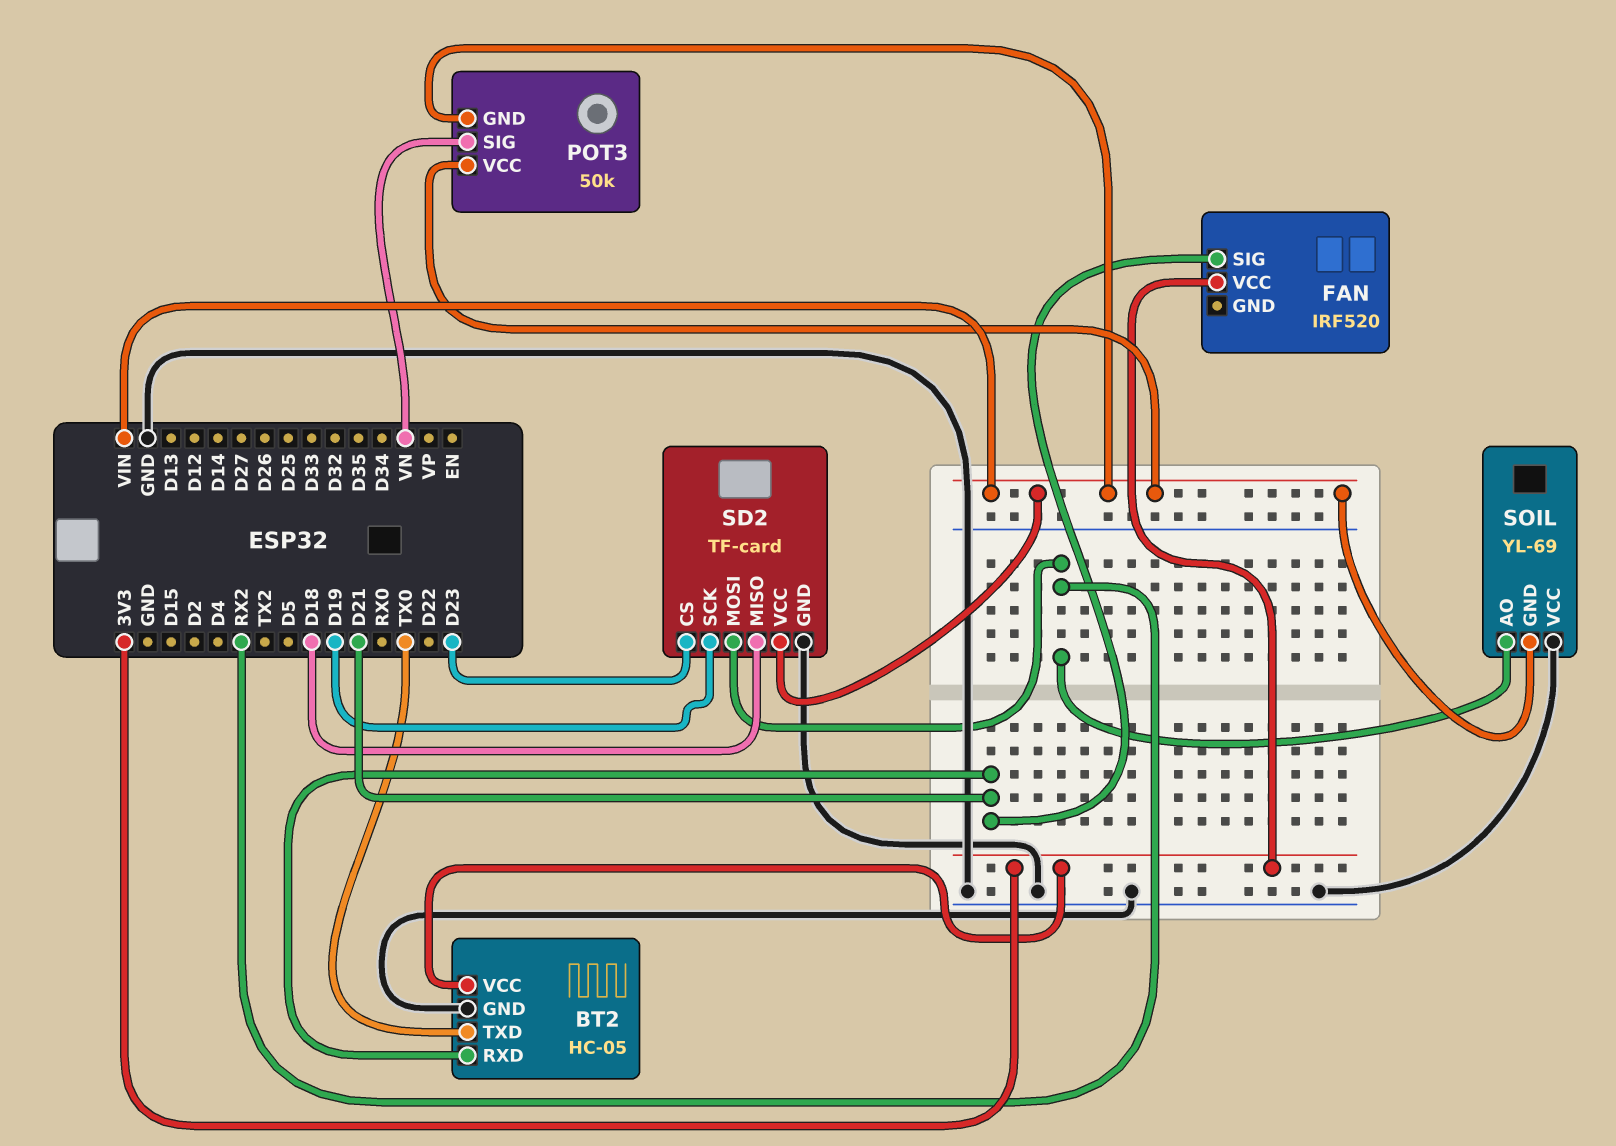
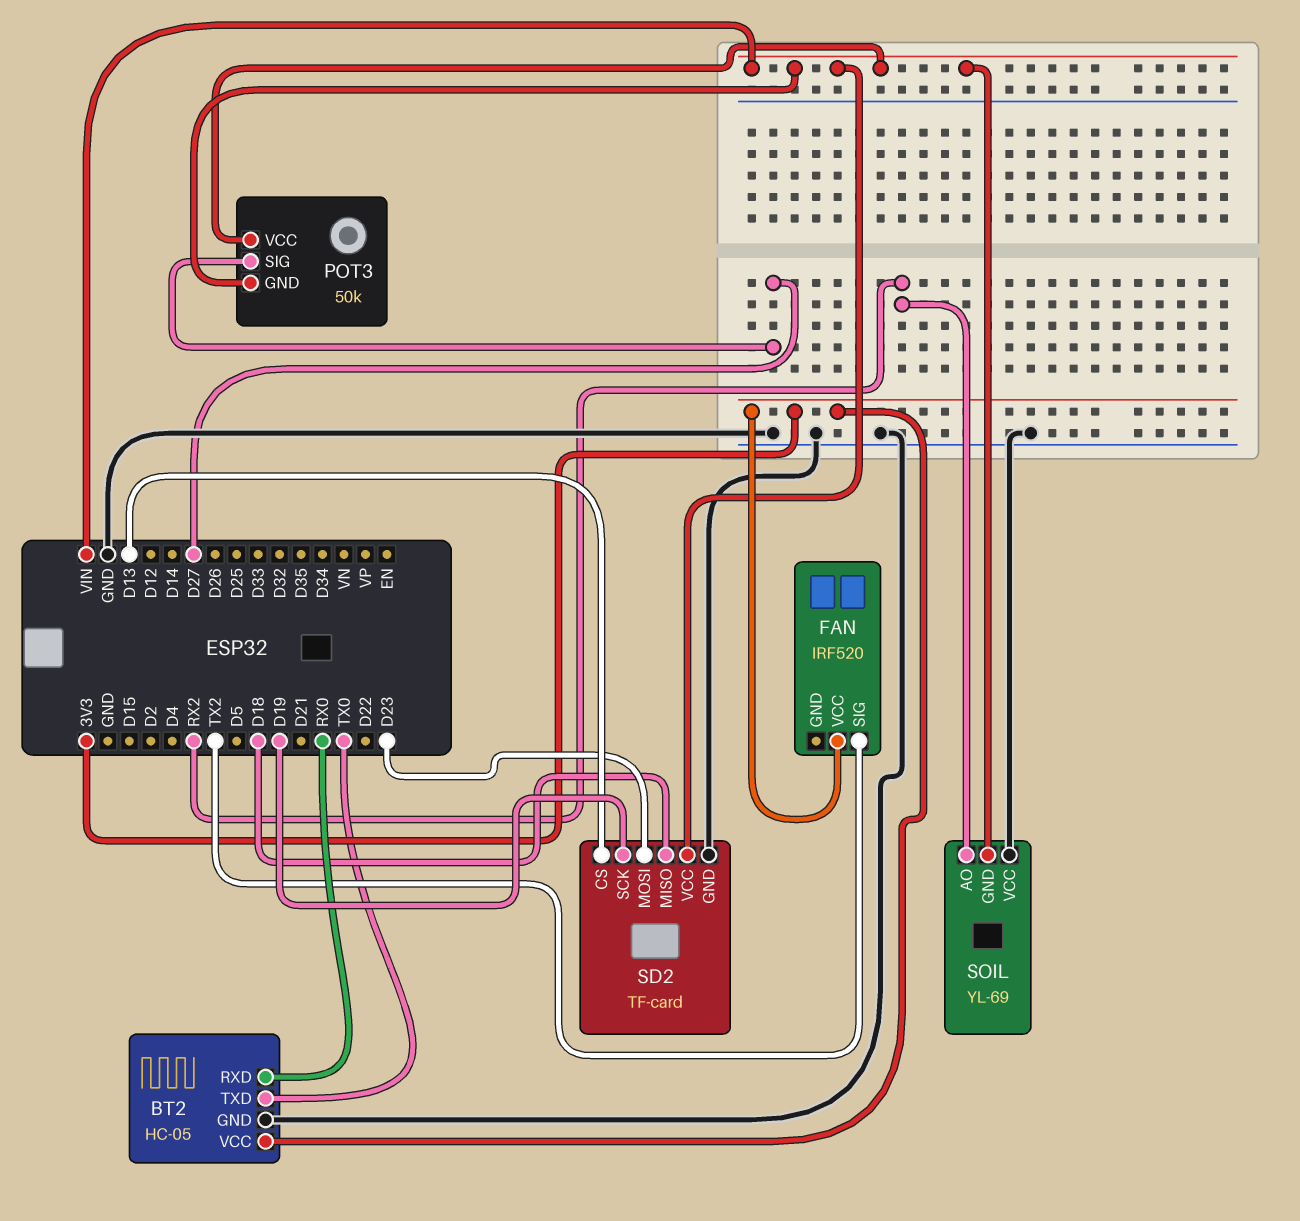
BT2 pin RXD: D21 -> RX0
FAN pin SIG: D21 -> TX2
POT3 pin SIG: VN -> D27
SD2 pin CS: D23 -> D13
SD2 pin MOSI: RX2 -> D23

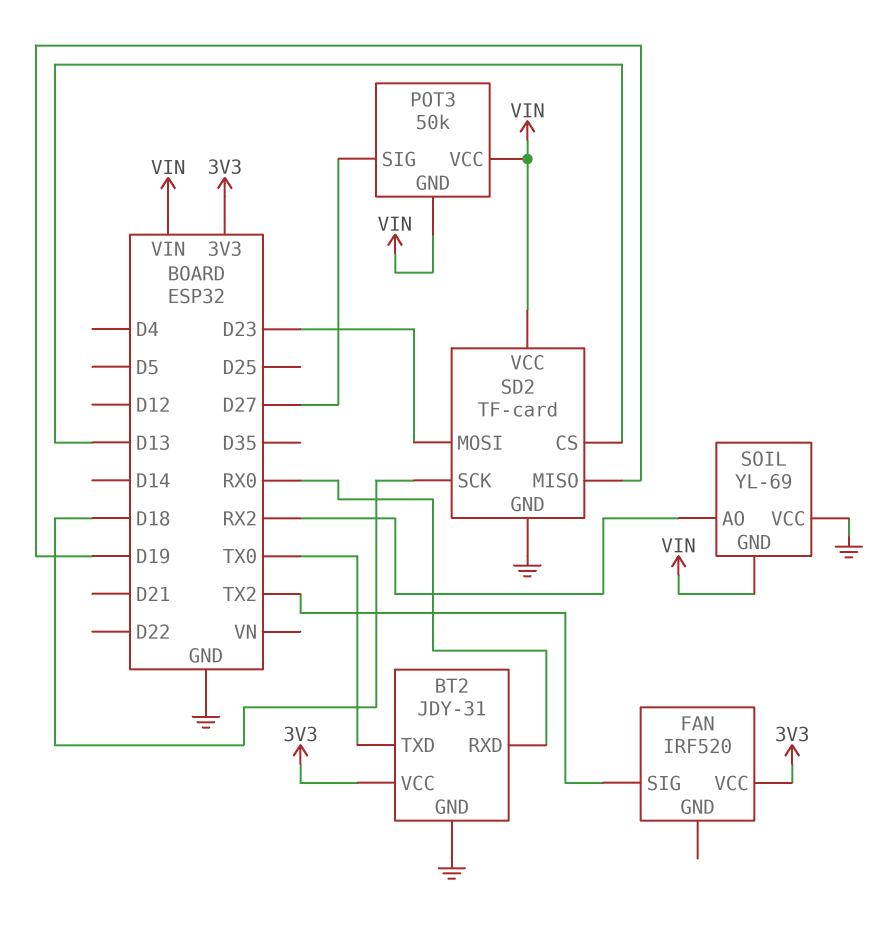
BT2: HC-05 -> JDY-31
SD2 pin MISO: D18 -> D19
SD2 pin SCK: D19 -> D18

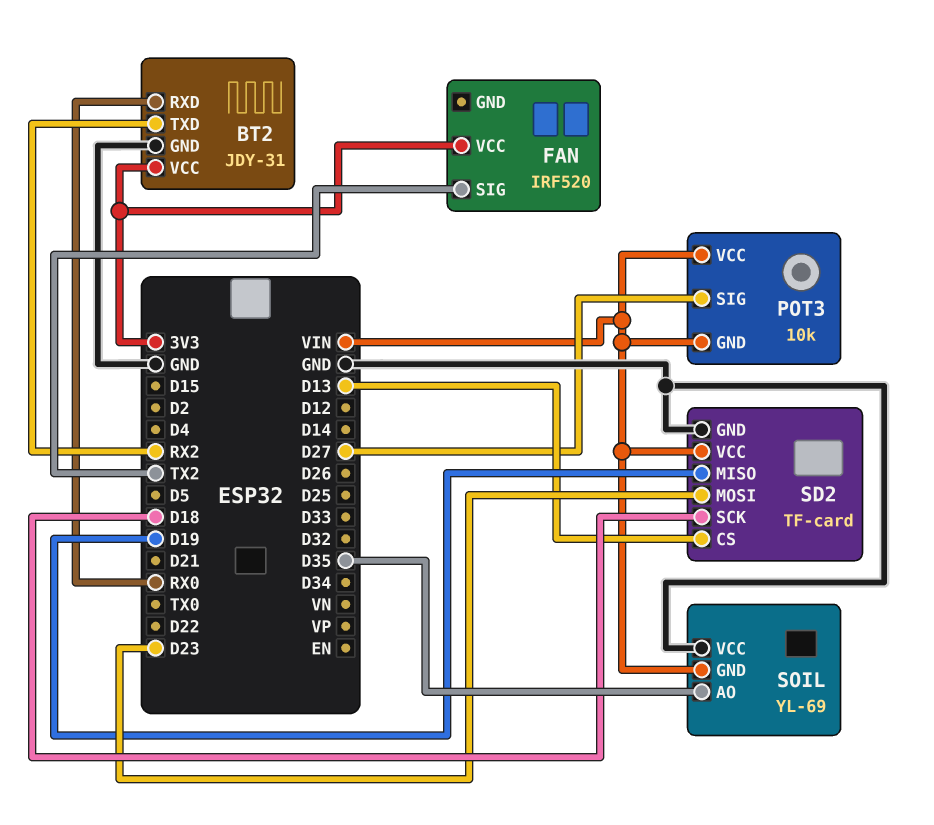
BT2 pin TXD: TX0 -> RX2
POT3: 50k -> 10k
SOIL pin AO: RX2 -> D35

